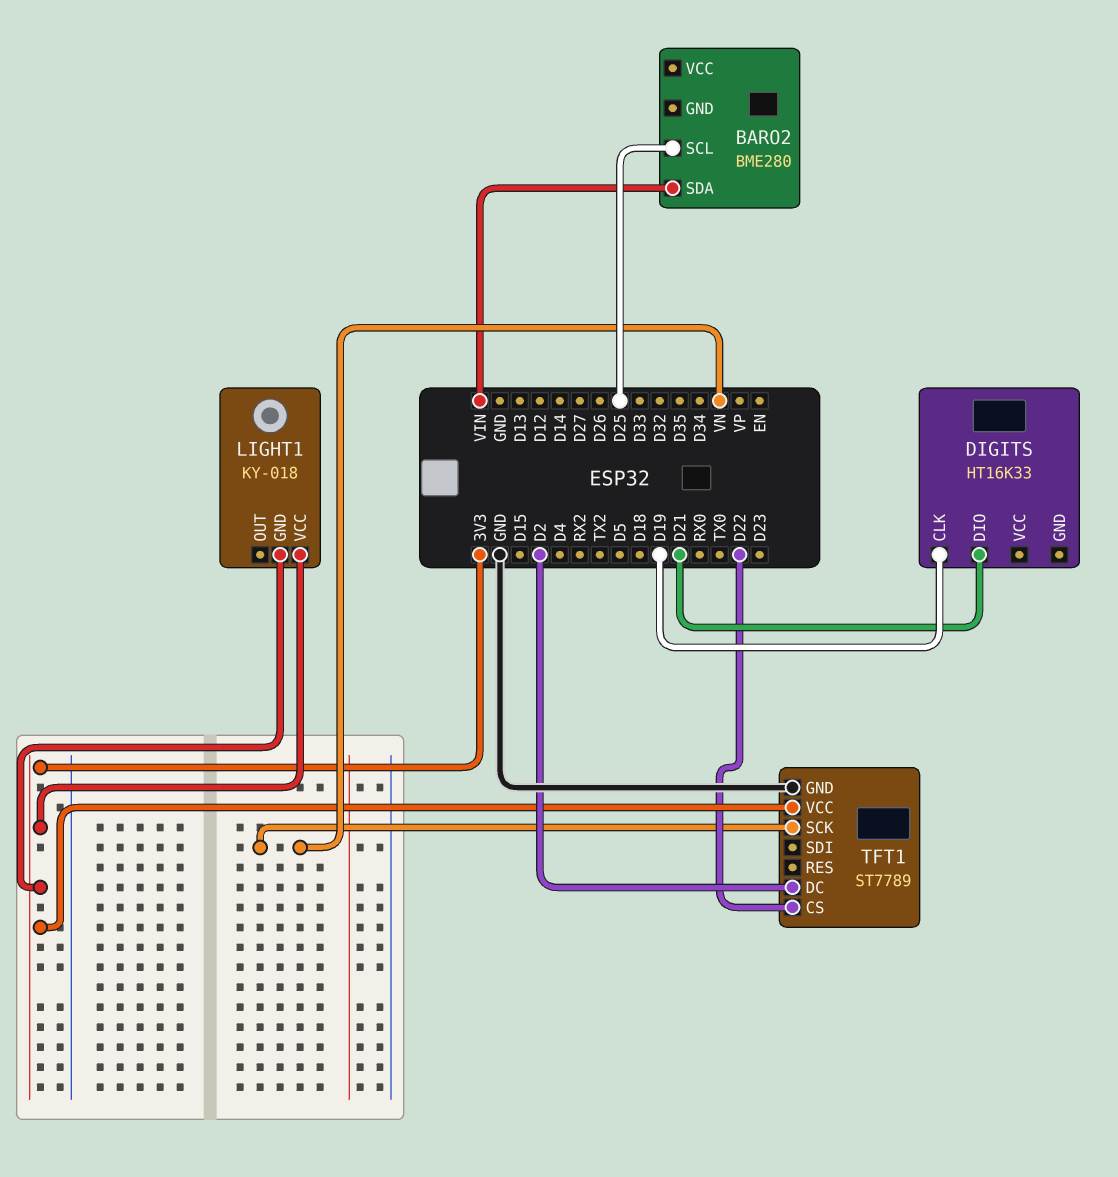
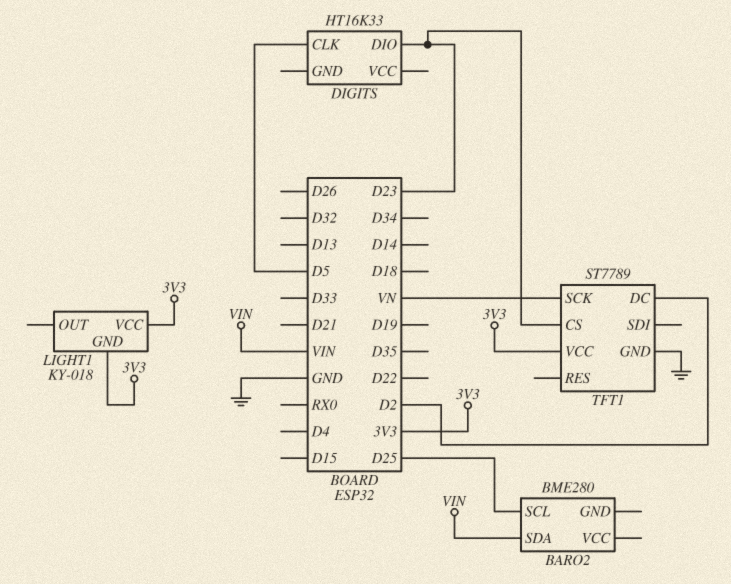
DIGITS pin CLK: D19 -> D5
DIGITS pin DIO: D21 -> D23
TFT1 pin CS: D22 -> D23

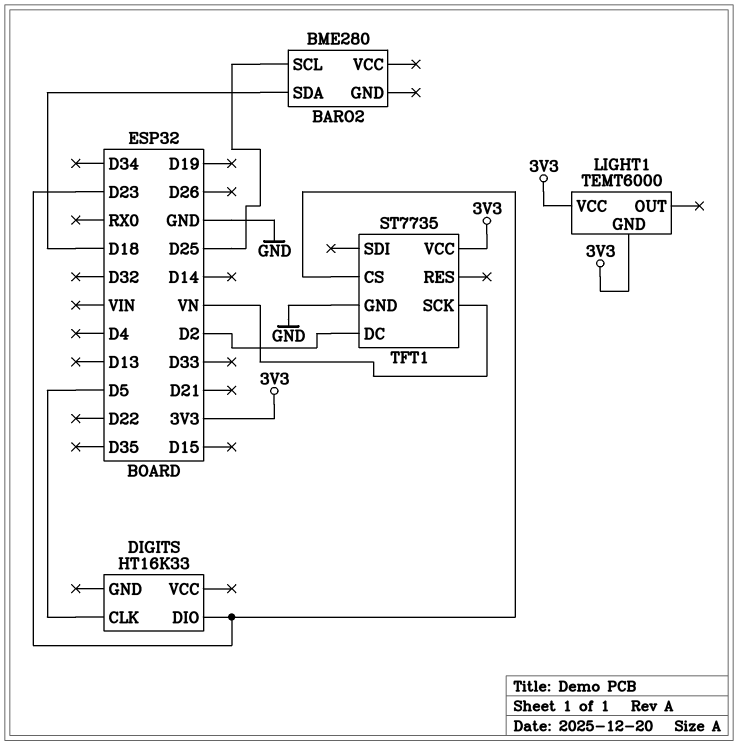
BARO2 pin SDA: VIN -> D18
LIGHT1: KY-018 -> TEMT6000
TFT1: ST7789 -> ST7735

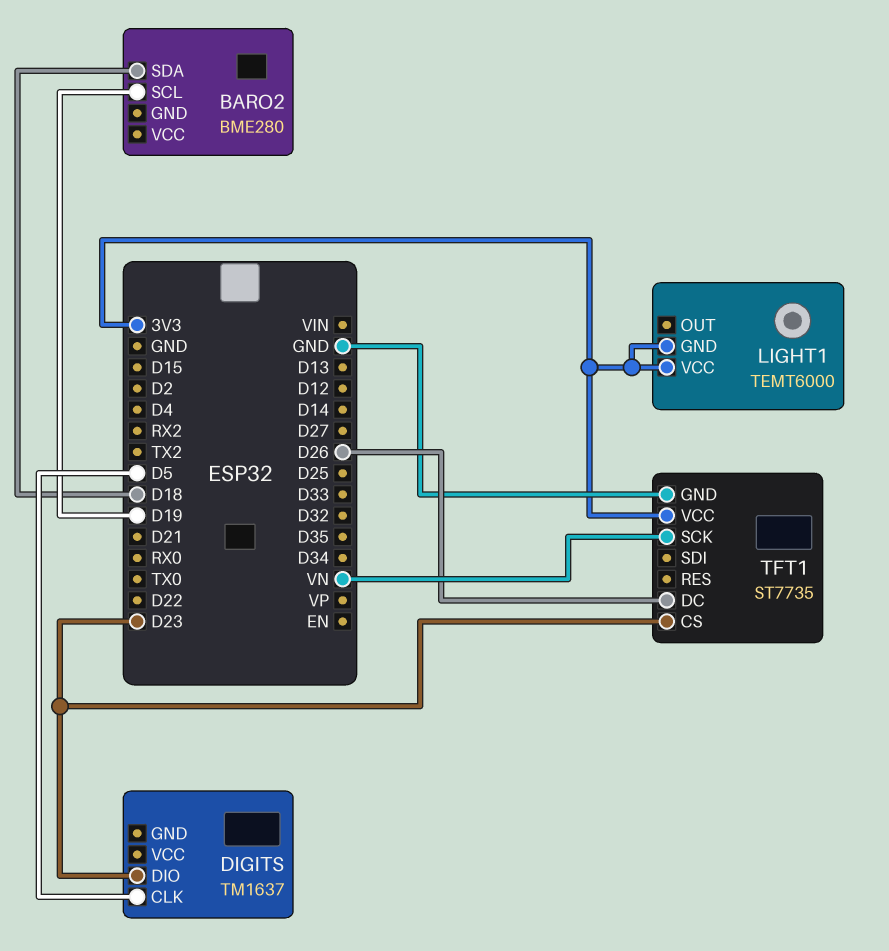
BARO2 pin SCL: D25 -> D19
DIGITS: HT16K33 -> TM1637
TFT1 pin DC: D2 -> D26

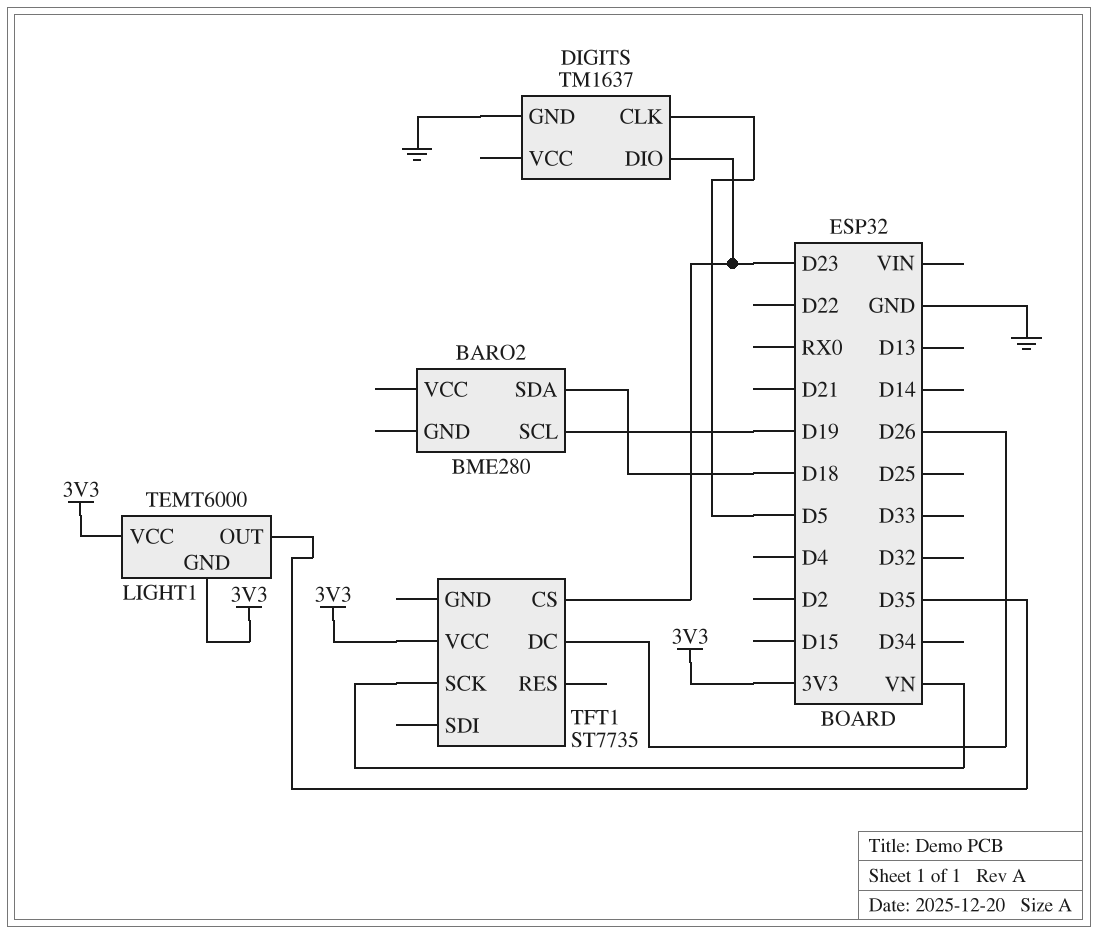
DIGITS pin GND: none -> GND
LIGHT1 pin OUT: none -> D35
TFT1 pin GND: GND -> none

